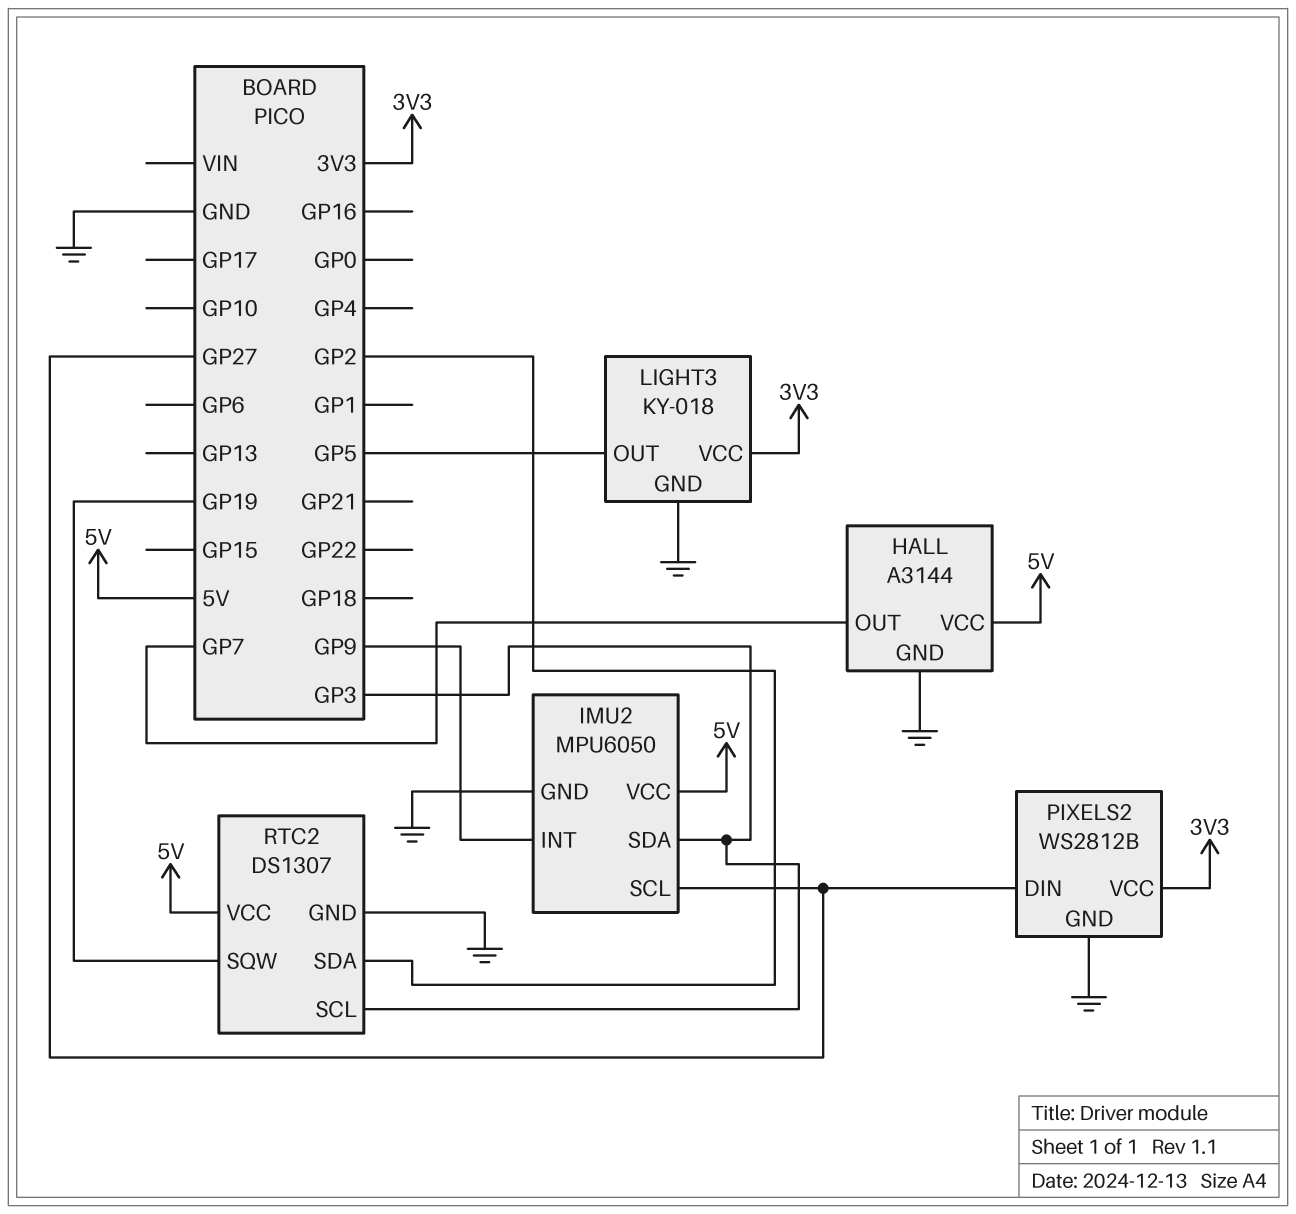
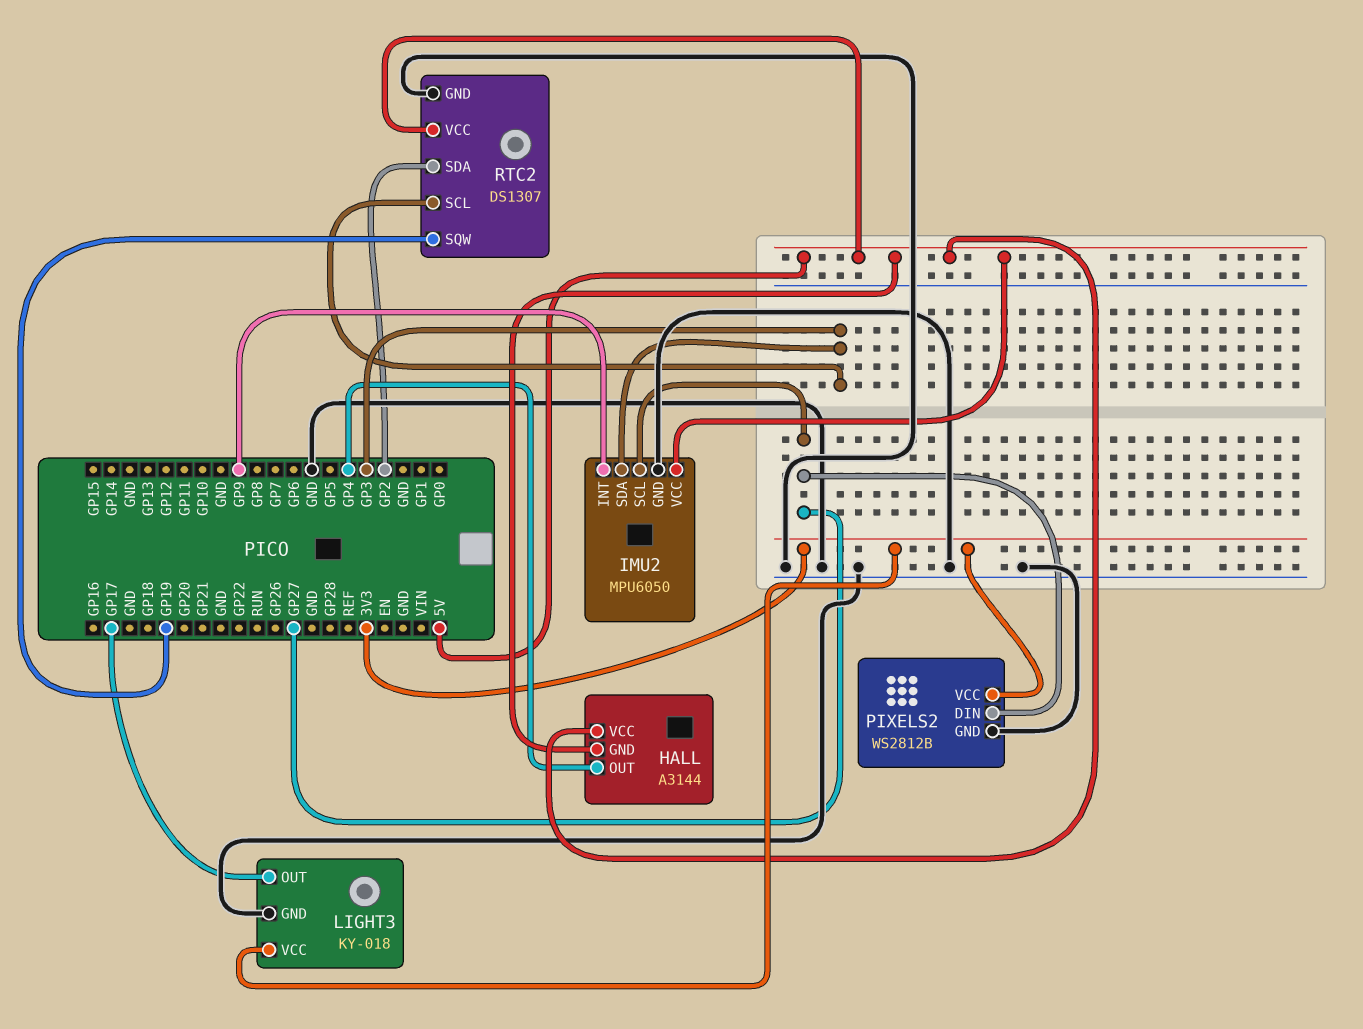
HALL pin GND: GND -> 5V
HALL pin OUT: GP7 -> GP4
LIGHT3 pin OUT: GP5 -> GP17

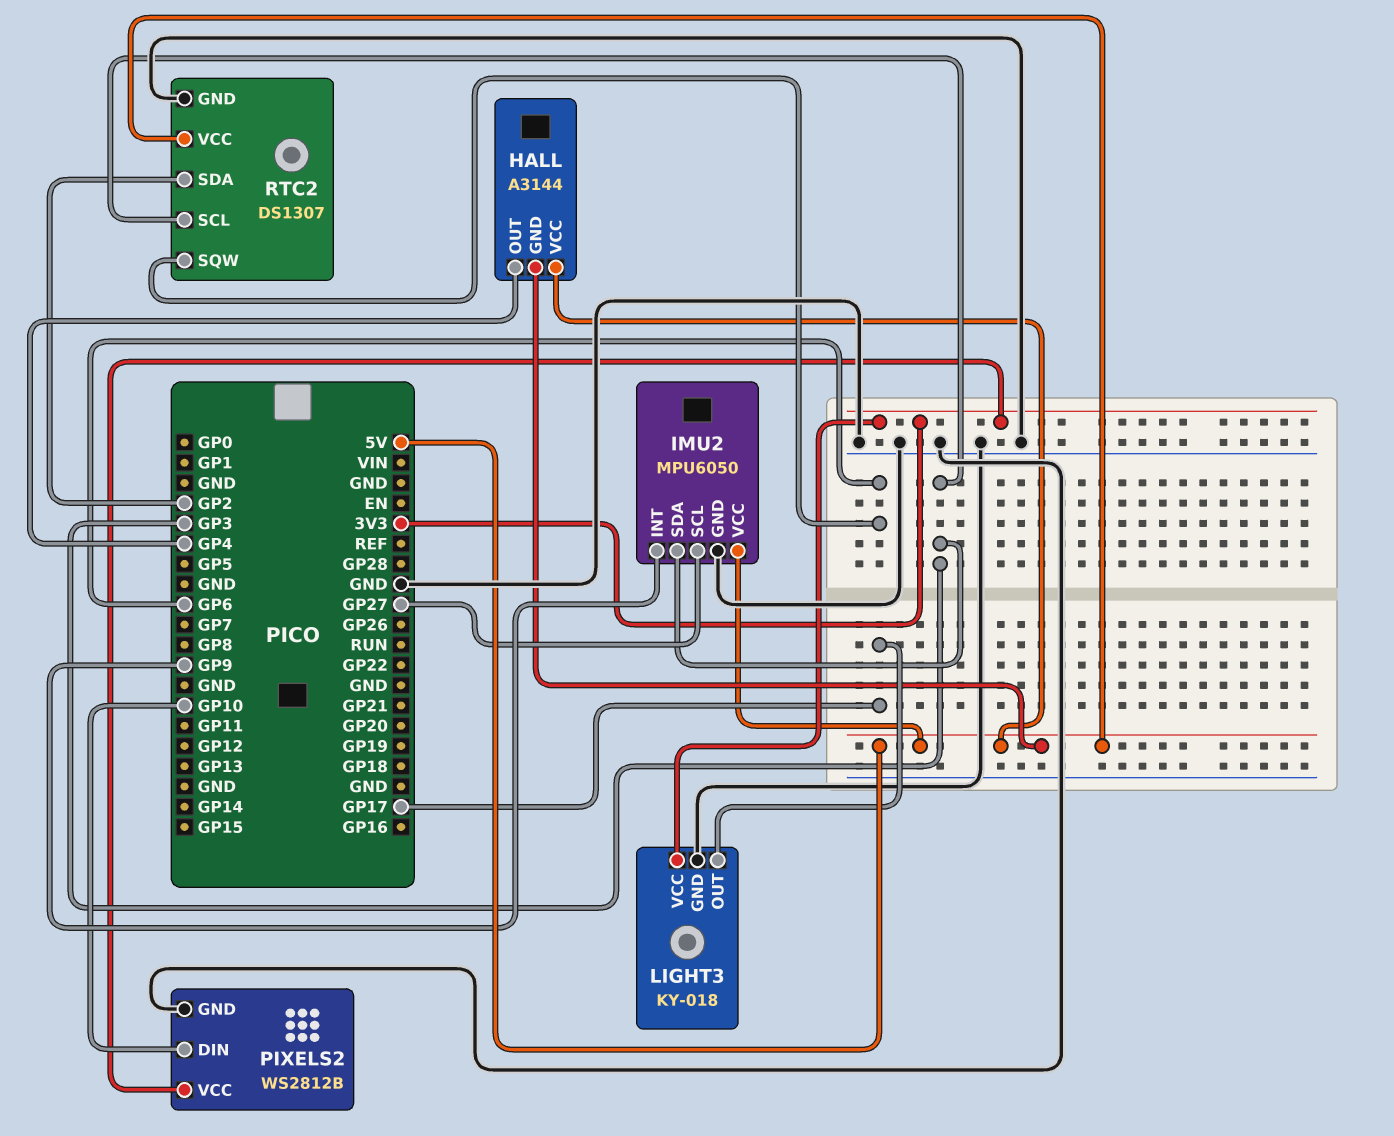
PIXELS2 pin DIN: GP27 -> GP10
RTC2 pin SQW: GP19 -> GP6

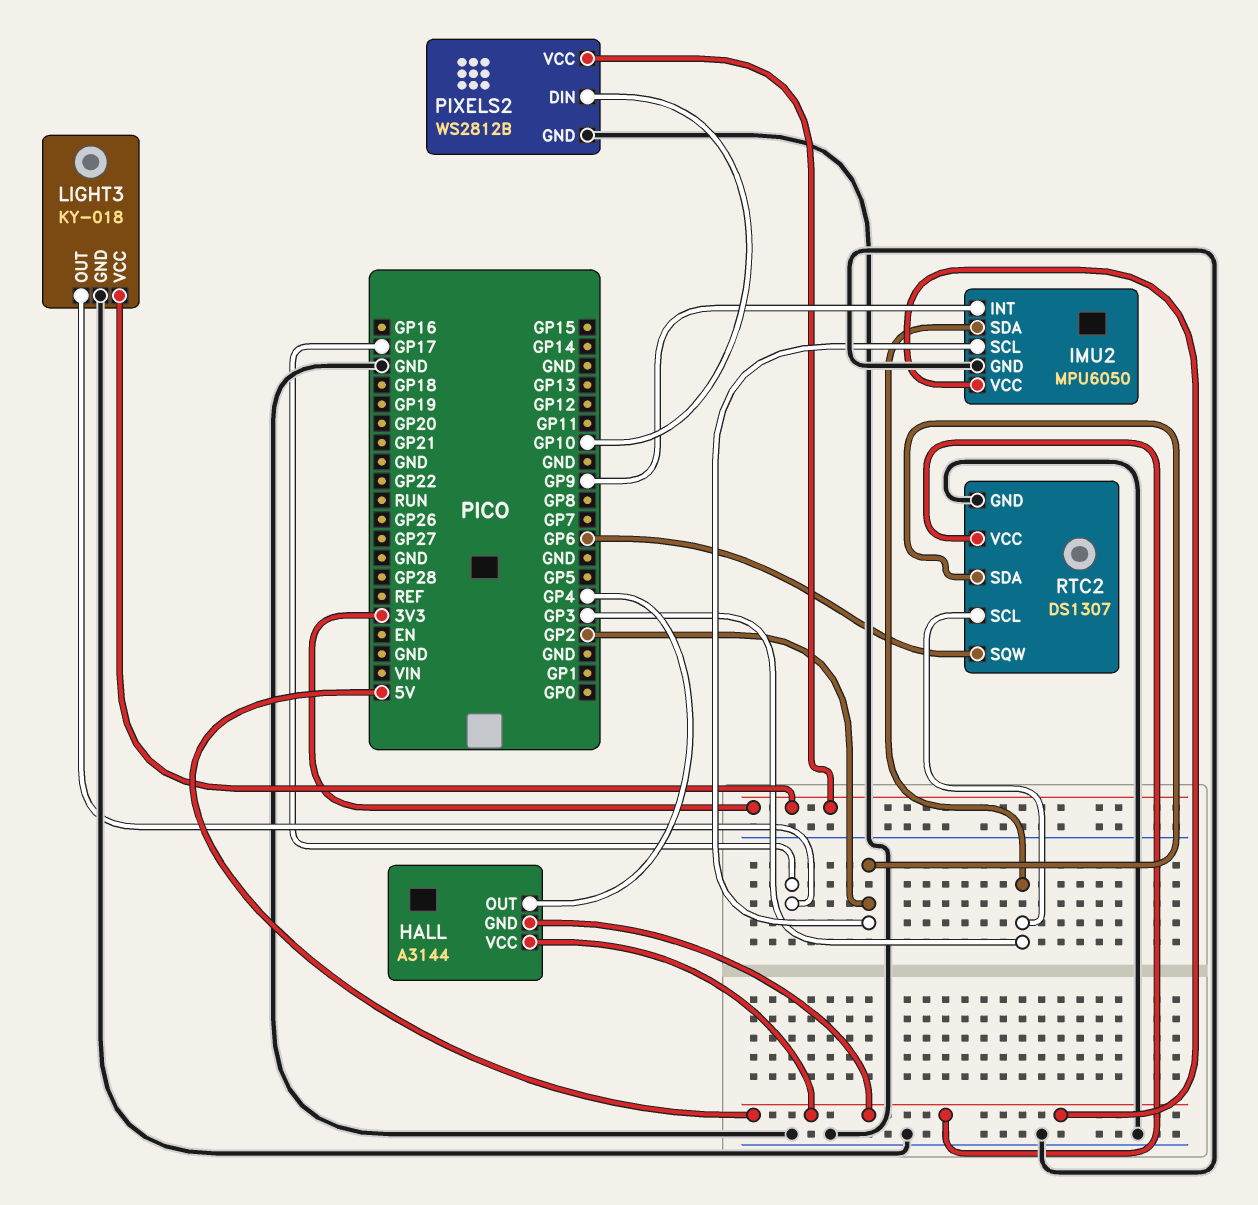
IMU2 pin SCL: GP27 -> GP2

